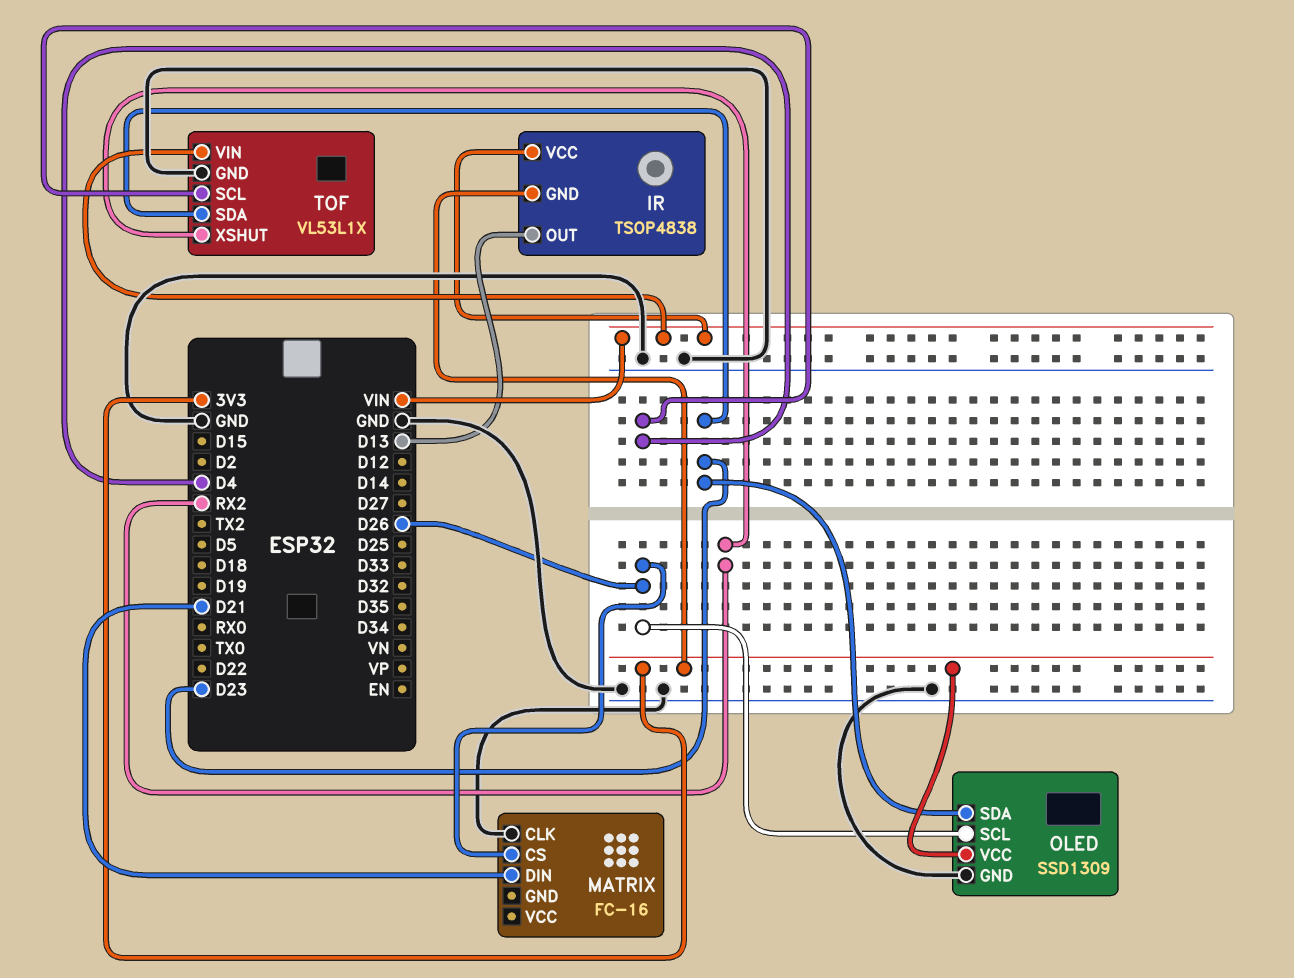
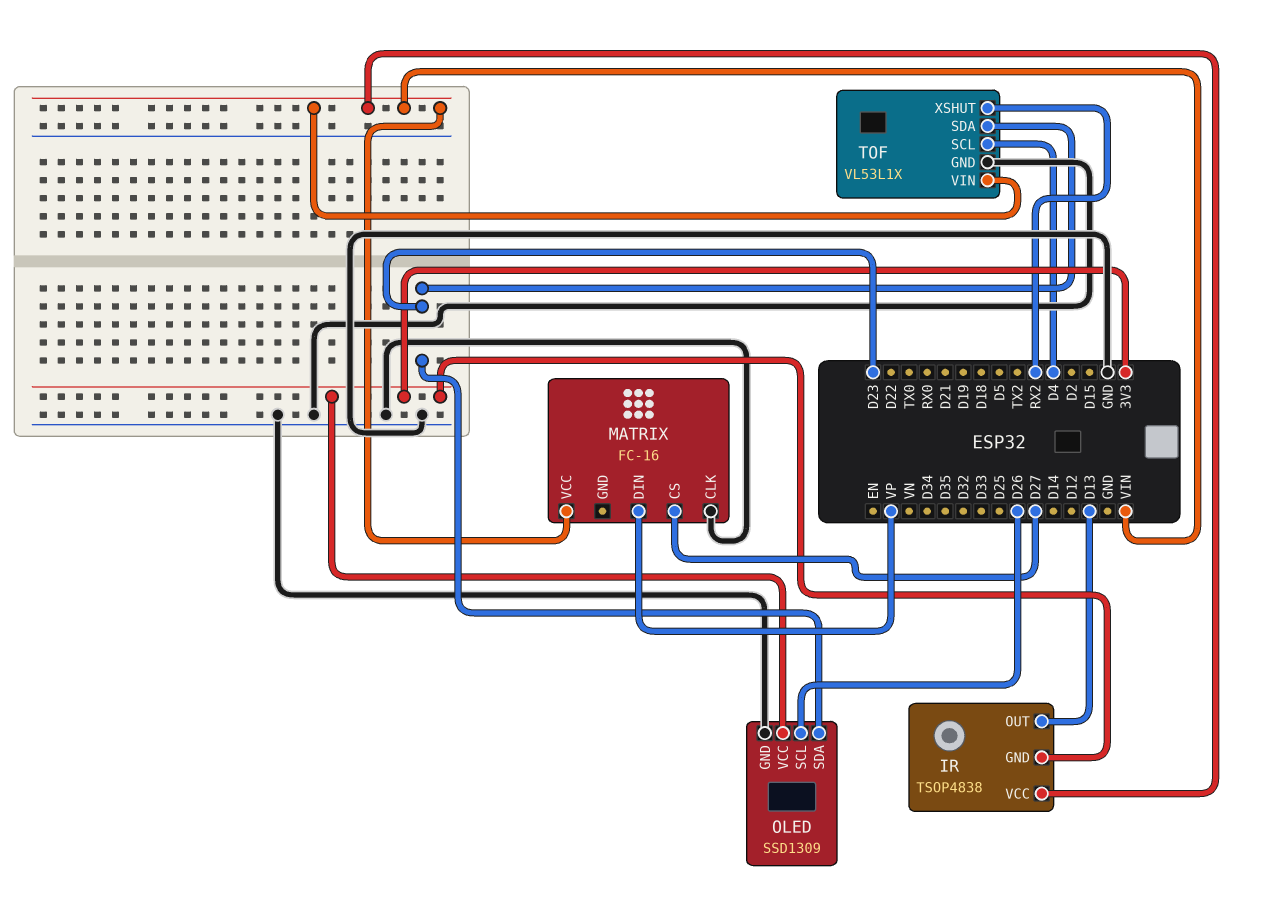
MATRIX pin CS: D26 -> D27
MATRIX pin DIN: D21 -> VP
MATRIX pin VCC: none -> VIN

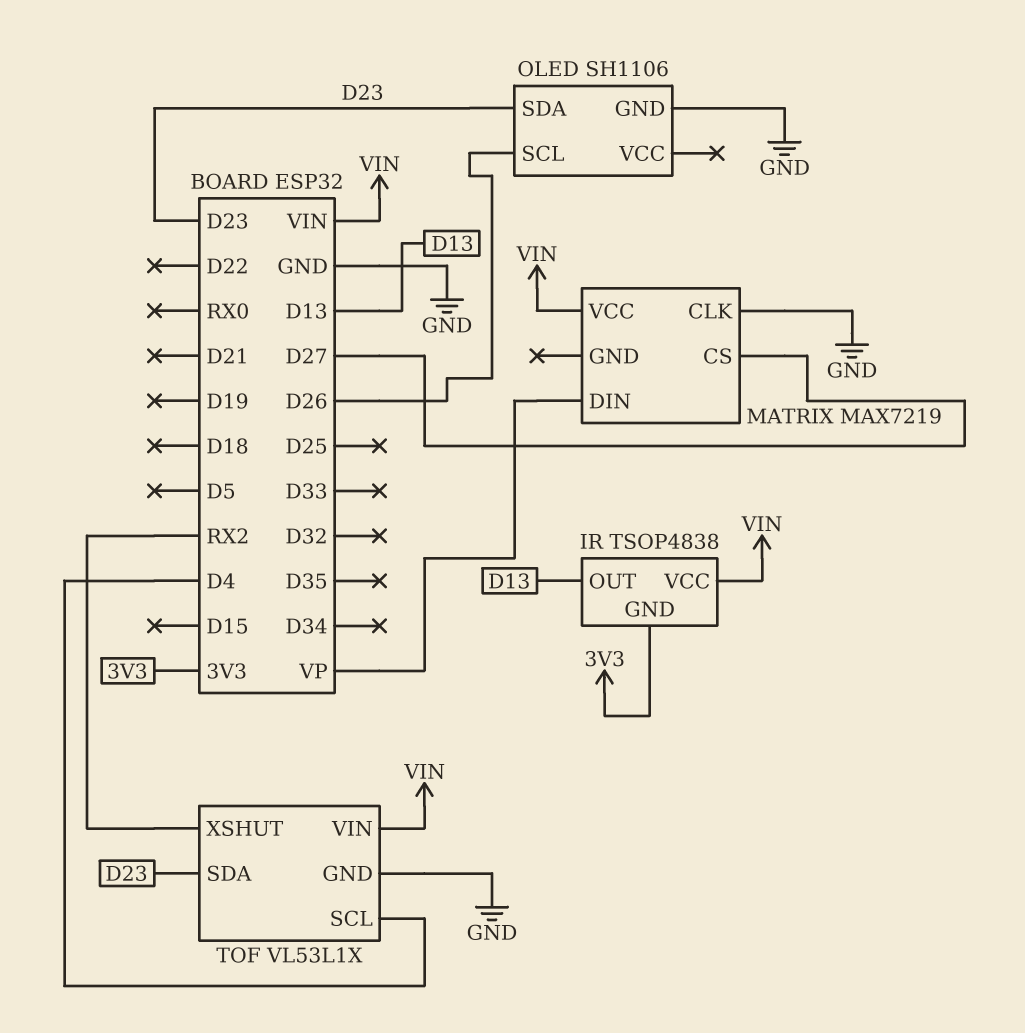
MATRIX: FC-16 -> MAX7219
OLED: SSD1309 -> SH1106
OLED pin VCC: 3V3 -> none

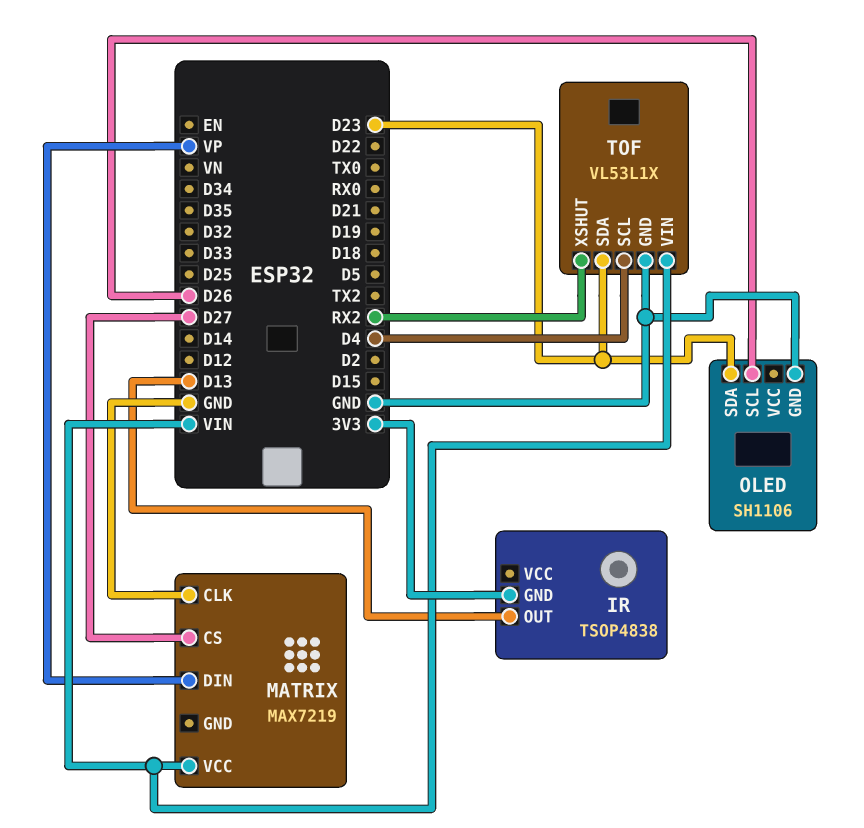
IR pin VCC: VIN -> none

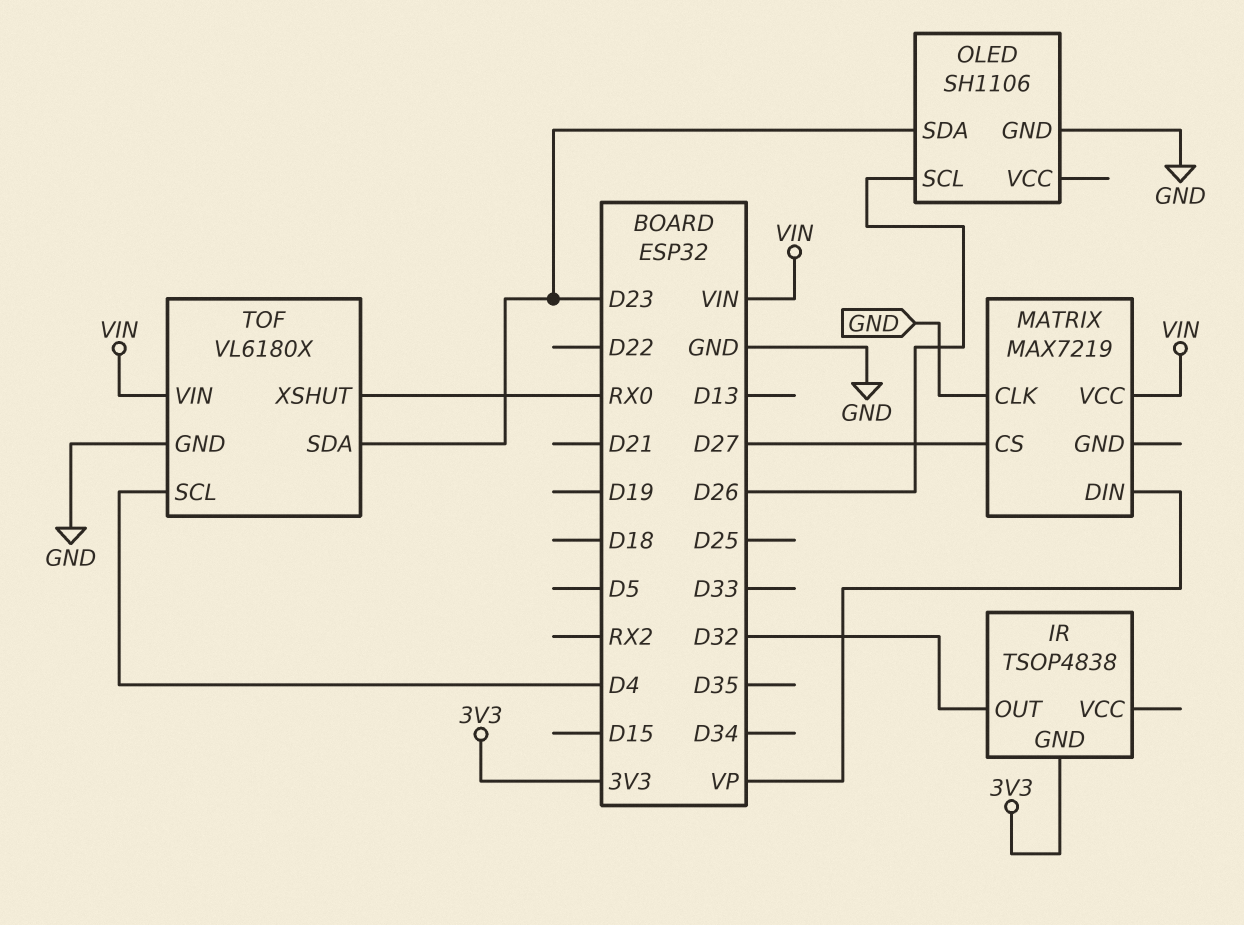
IR pin OUT: D13 -> D32
TOF: VL53L1X -> VL6180X
TOF pin XSHUT: RX2 -> RX0

